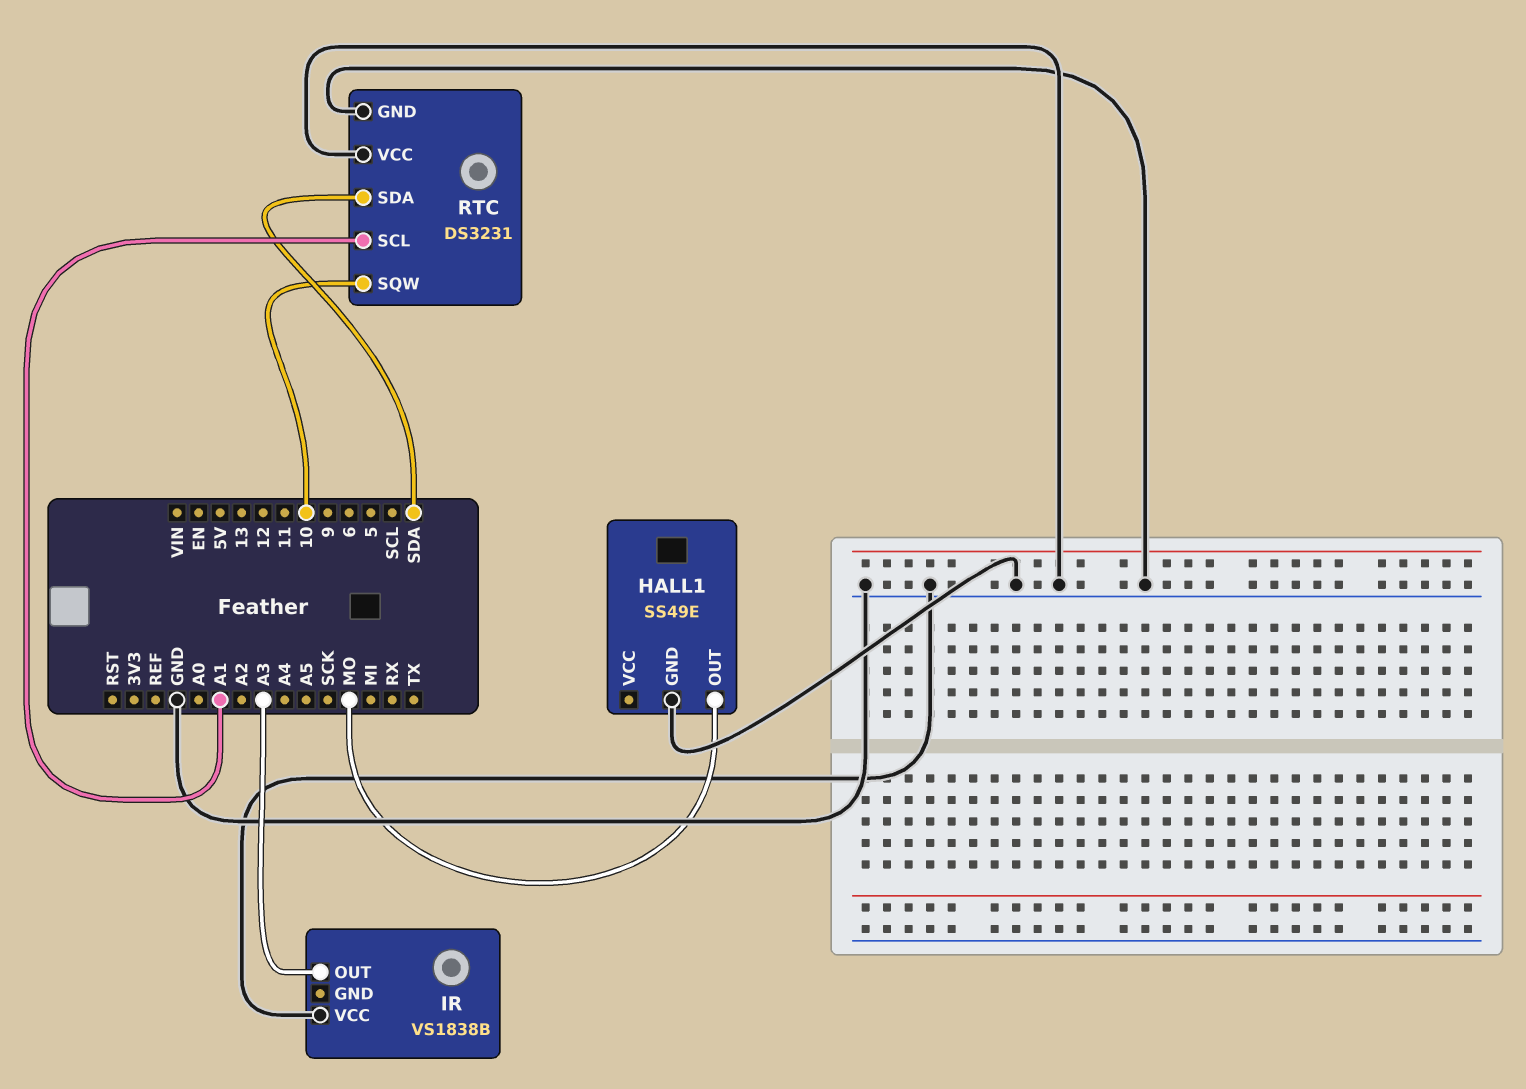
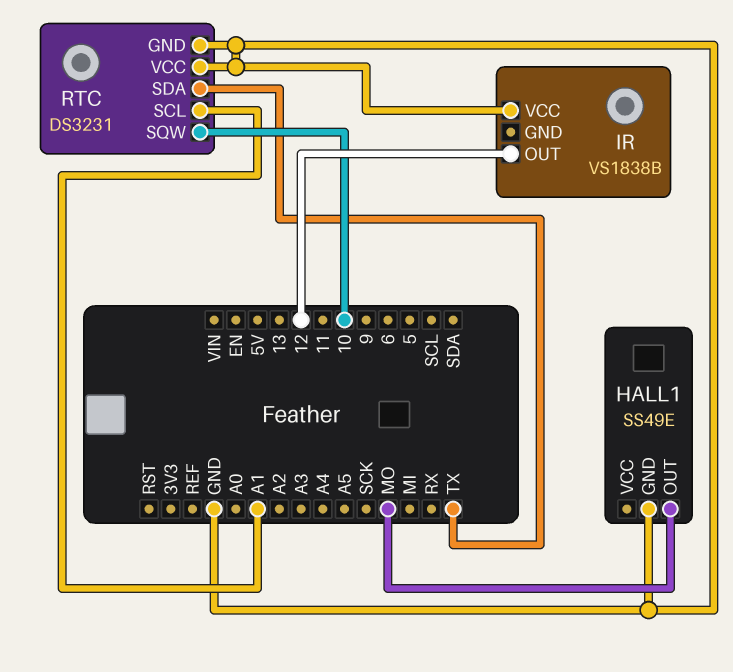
IR pin OUT: A3 -> 12
RTC pin SDA: SDA -> TX

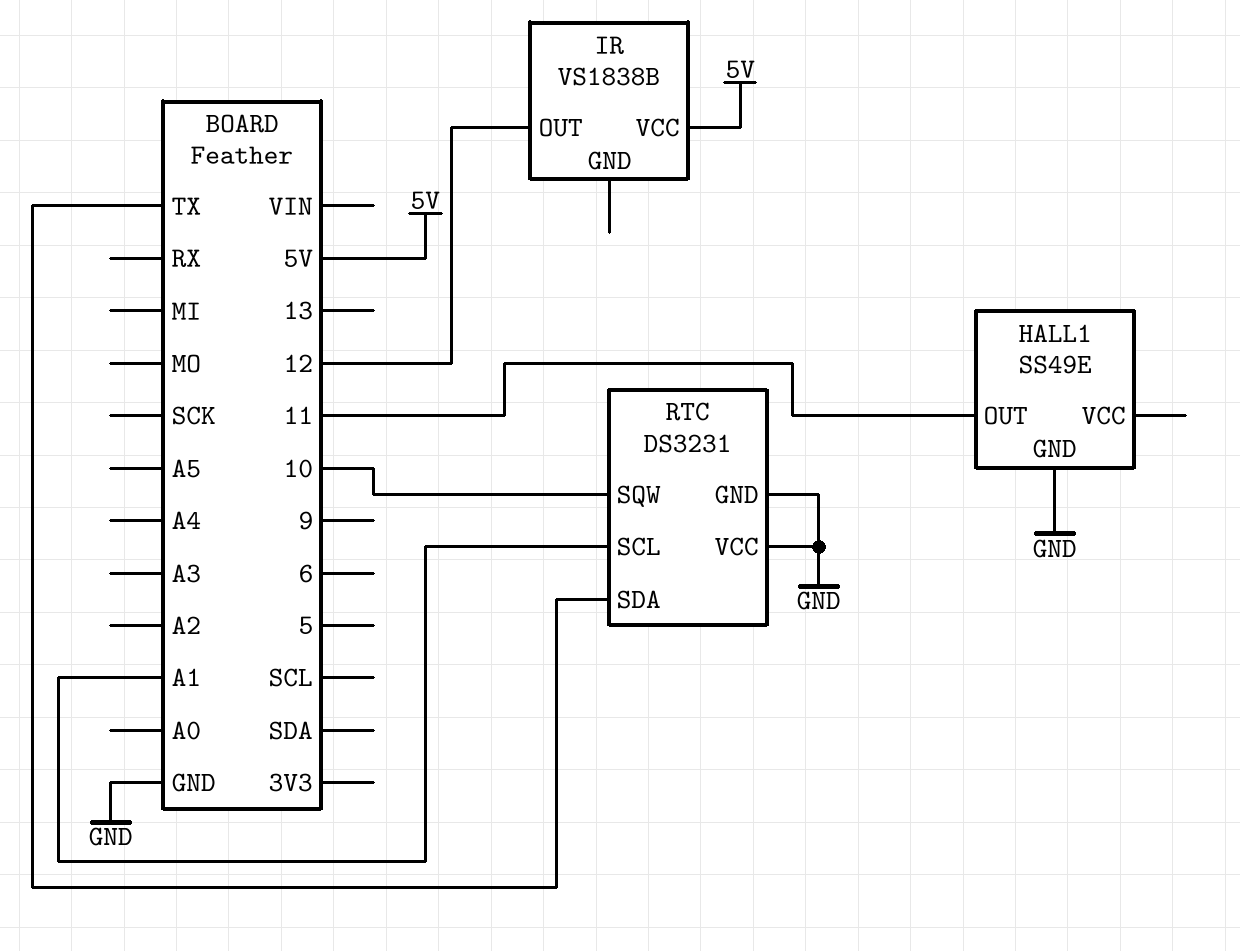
HALL1 pin OUT: MO -> 11
IR pin VCC: GND -> 5V

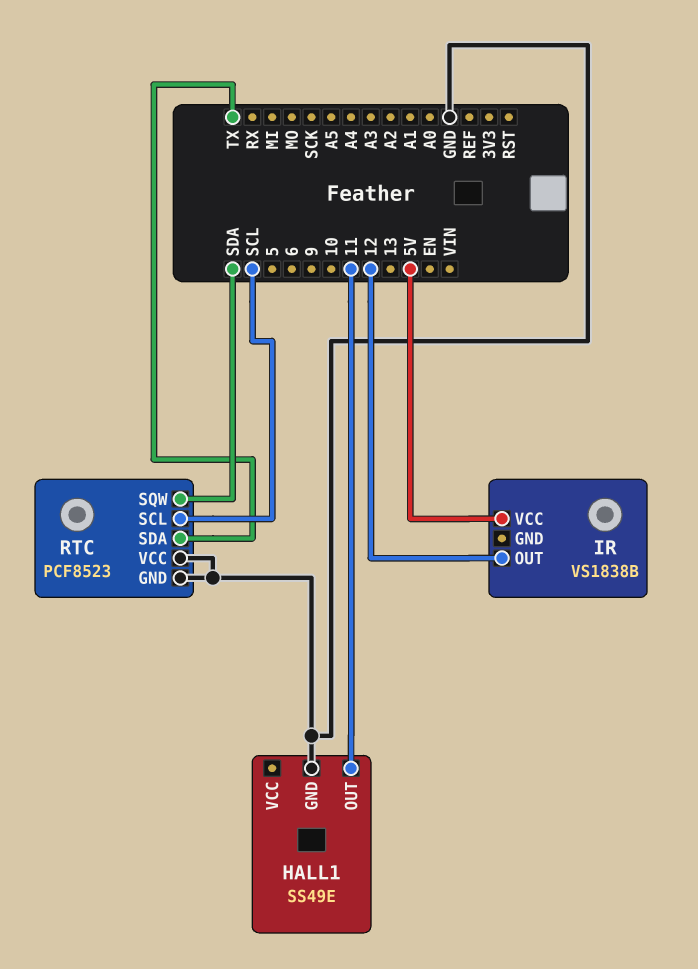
RTC: DS3231 -> PCF8523
RTC pin SCL: A1 -> SCL
RTC pin SQW: 10 -> SDA

